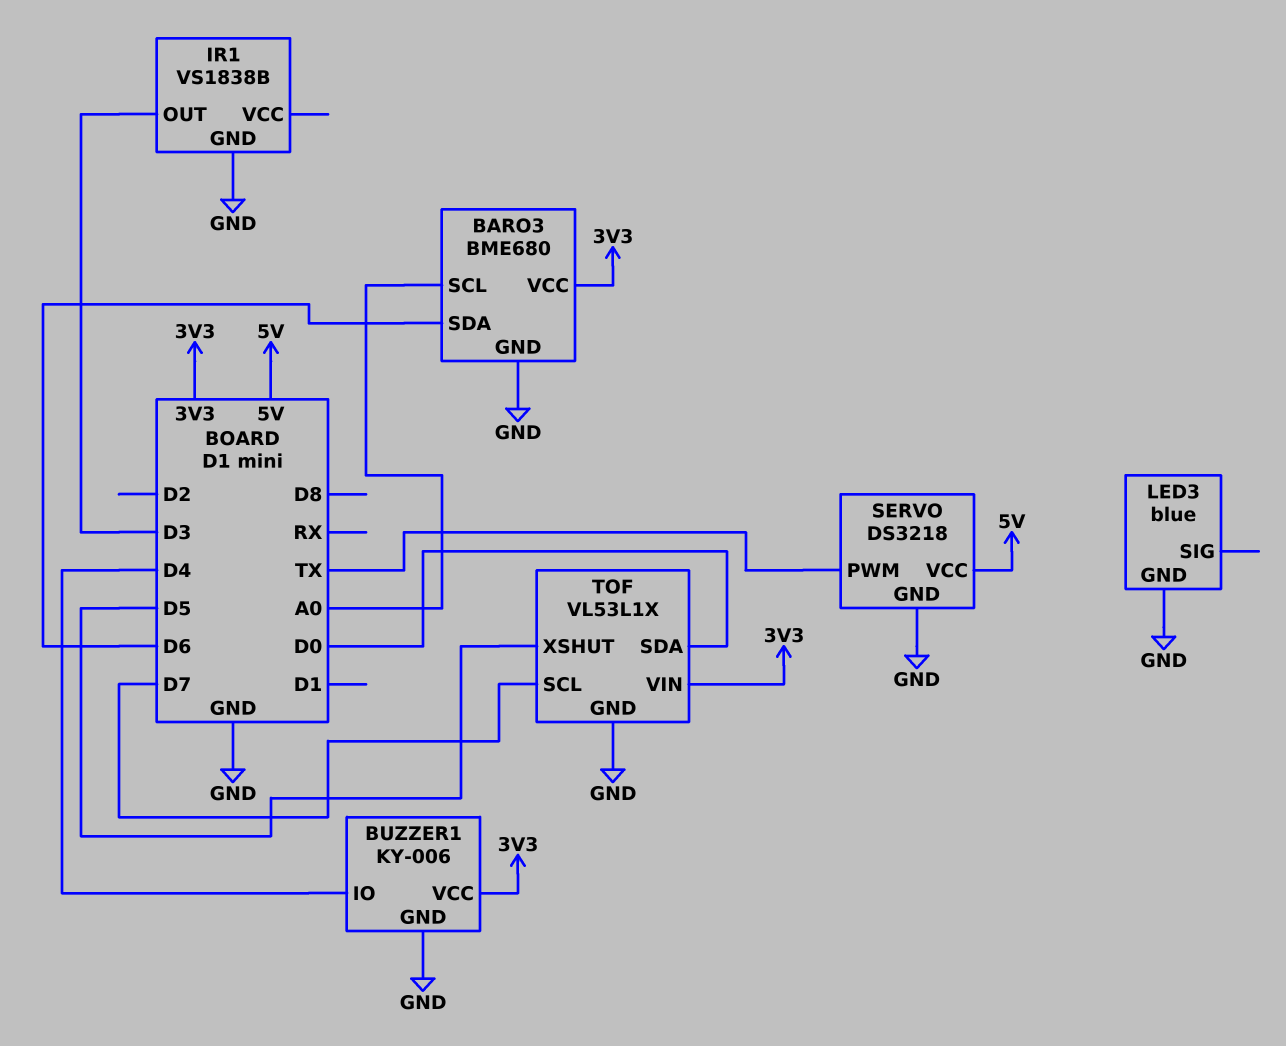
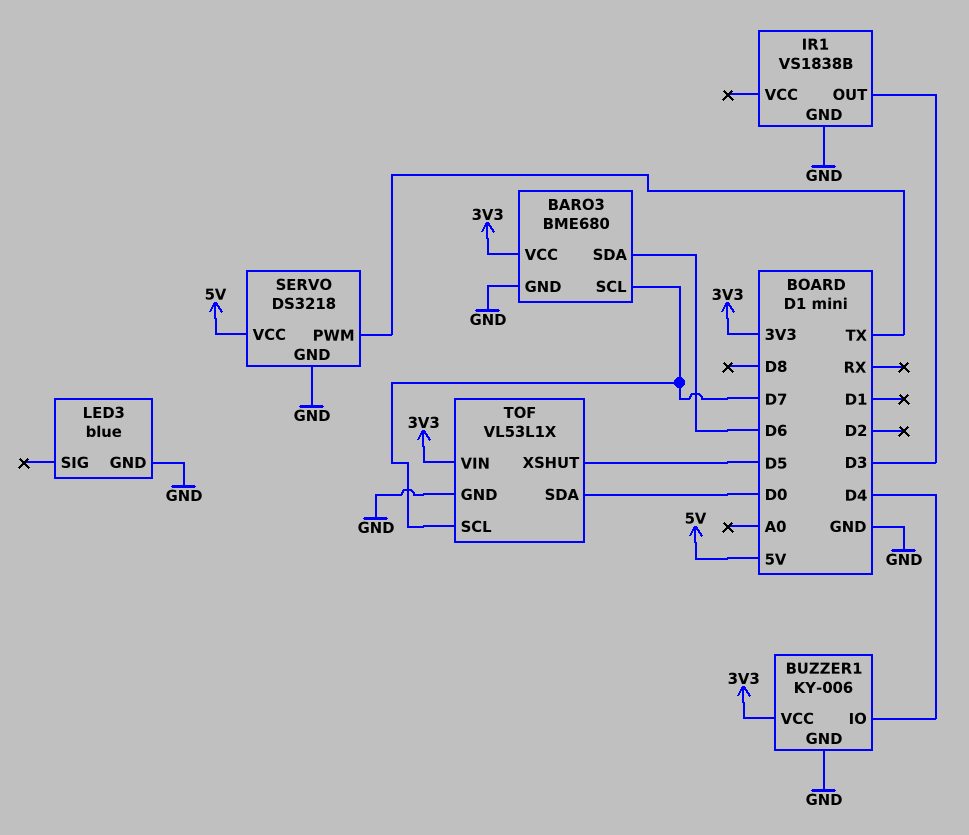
BARO3 pin SCL: A0 -> D7

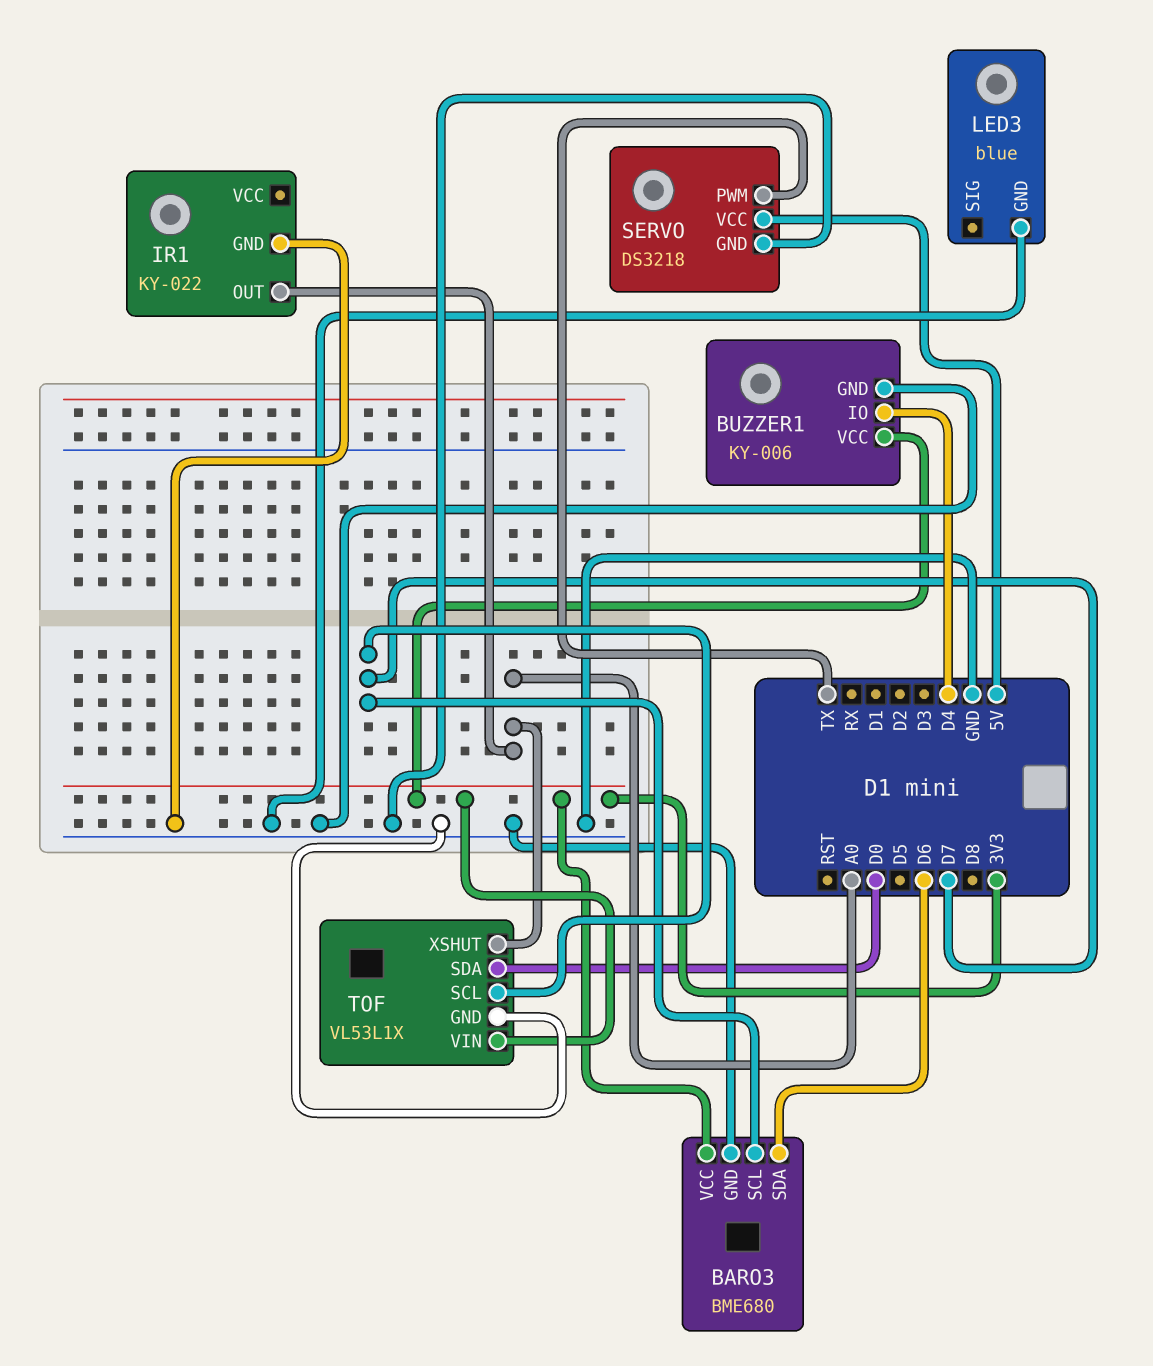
IR1: VS1838B -> KY-022
IR1 pin OUT: D3 -> A0
TOF pin XSHUT: D5 -> A0

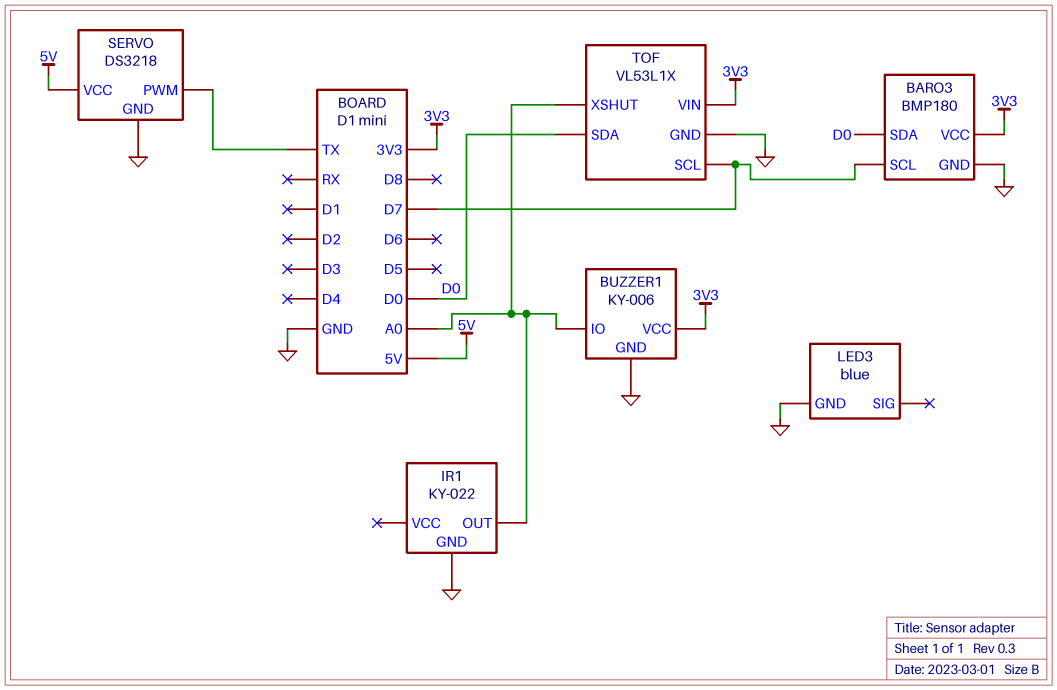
BARO3: BME680 -> BMP180
BARO3 pin SDA: D6 -> D0
BUZZER1 pin IO: D4 -> A0

